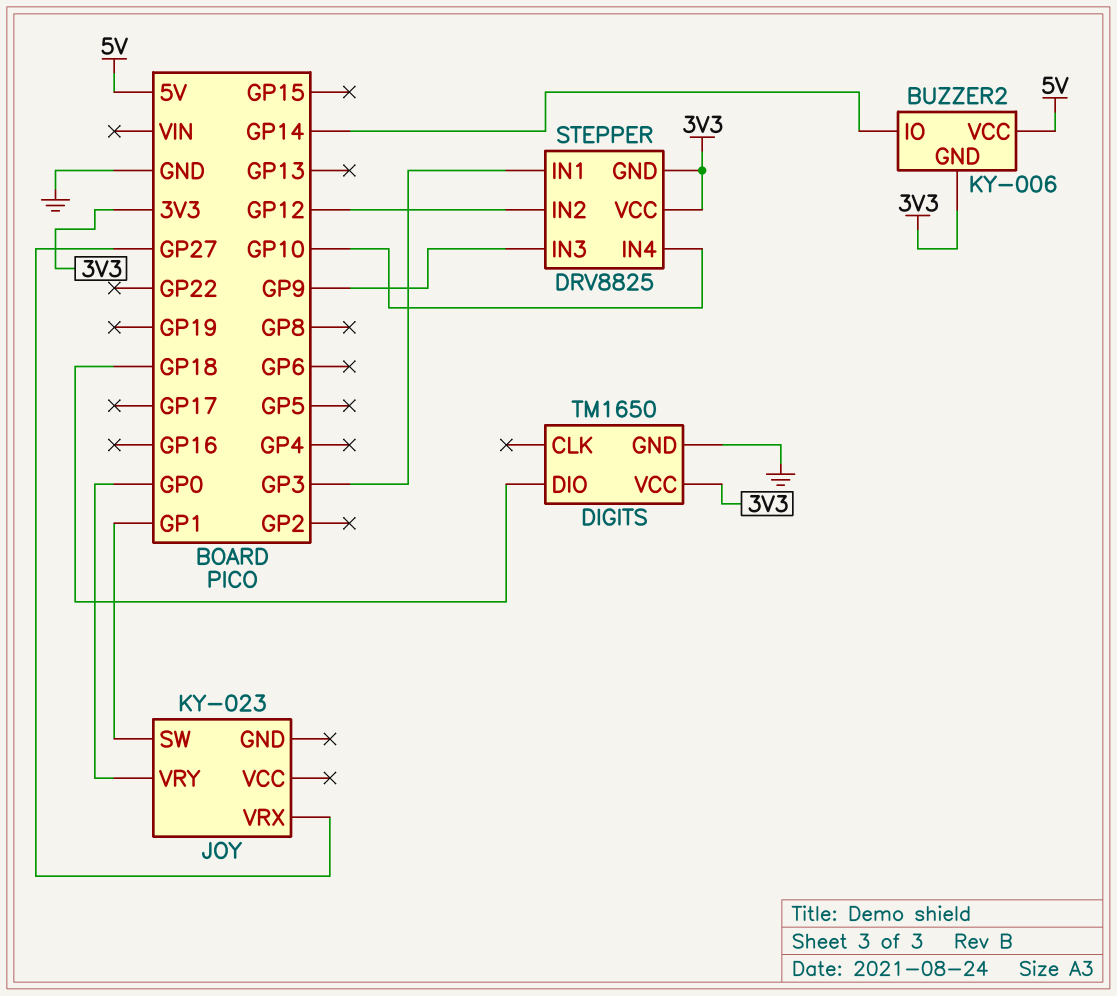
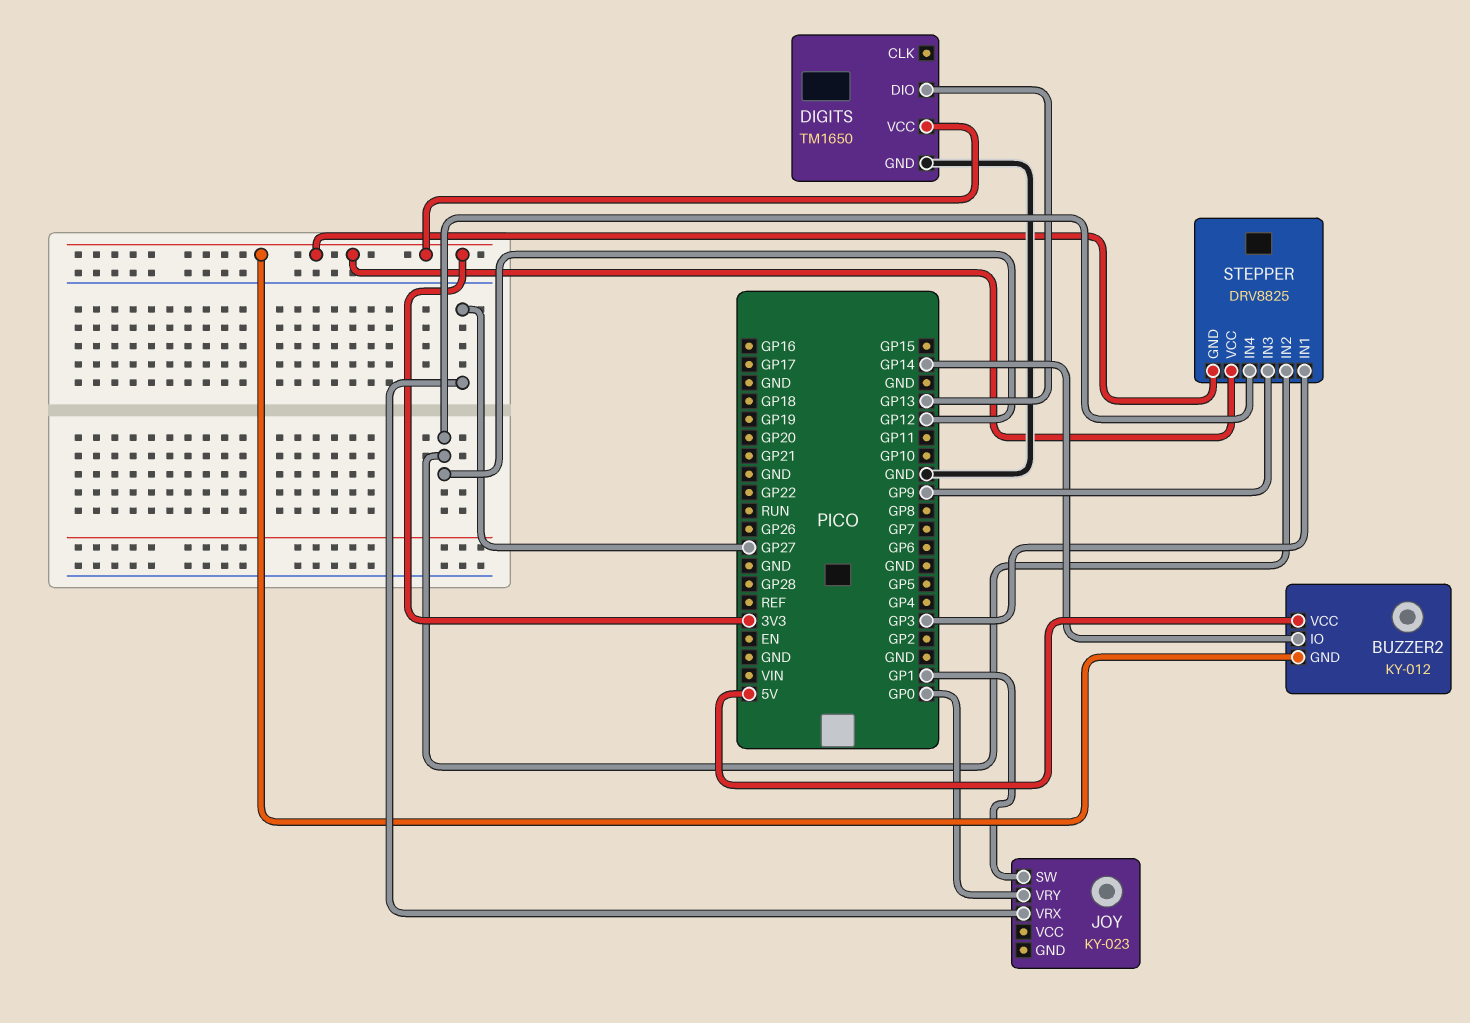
BUZZER2: KY-006 -> KY-012
DIGITS pin DIO: GP18 -> GP13
STEPPER pin IN4: GP10 -> GP12

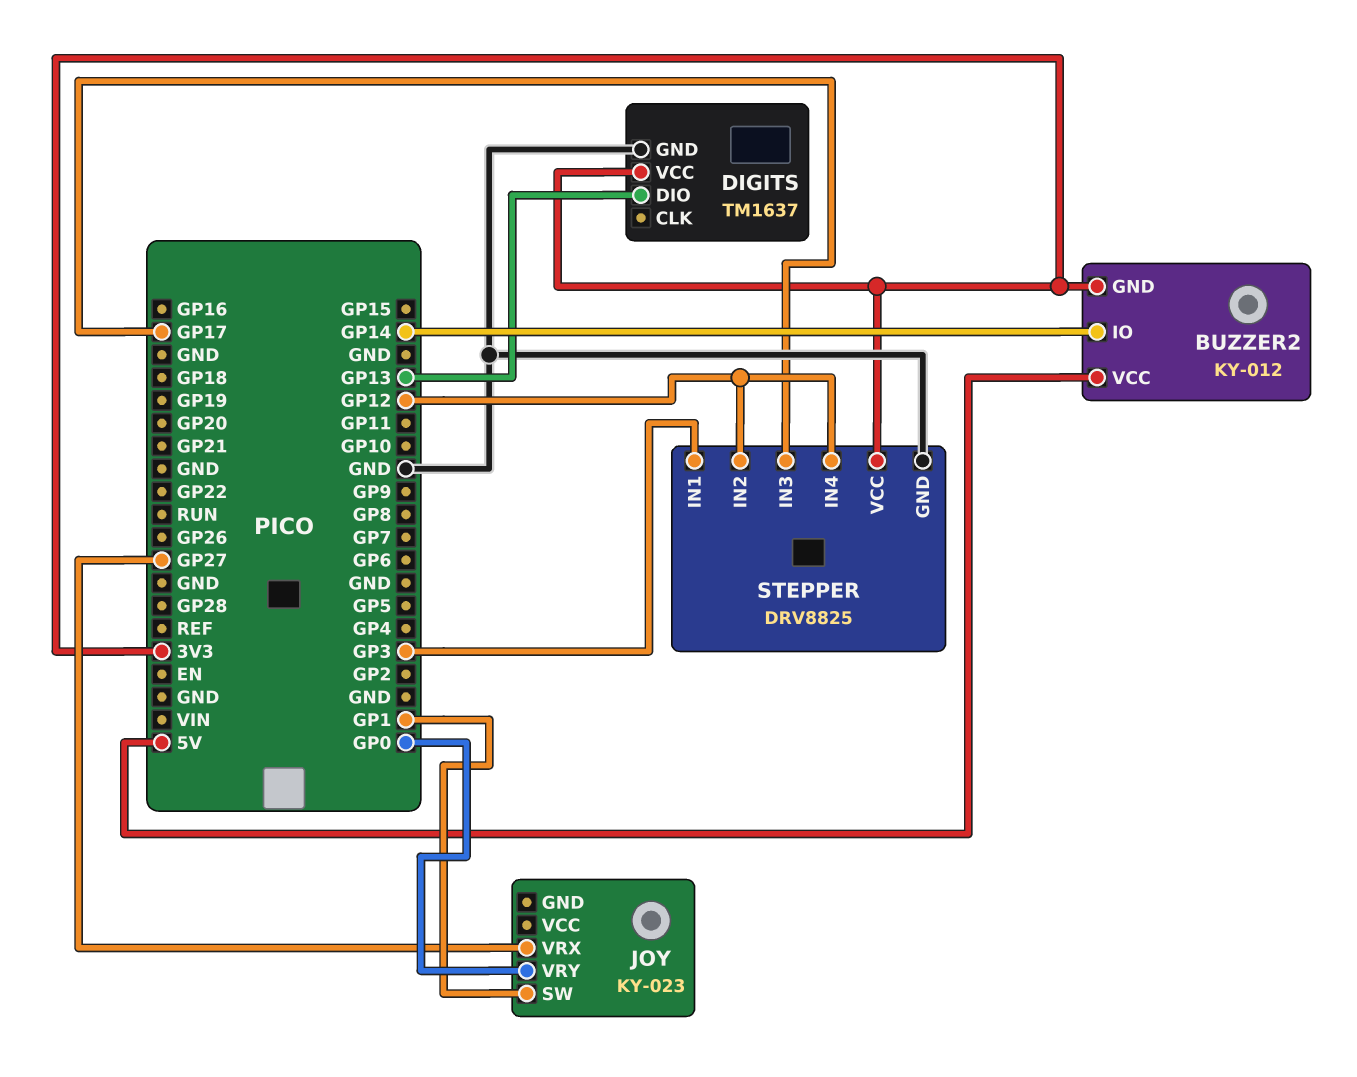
DIGITS: TM1650 -> TM1637
STEPPER pin GND: 3V3 -> GND
STEPPER pin IN3: GP9 -> GP17

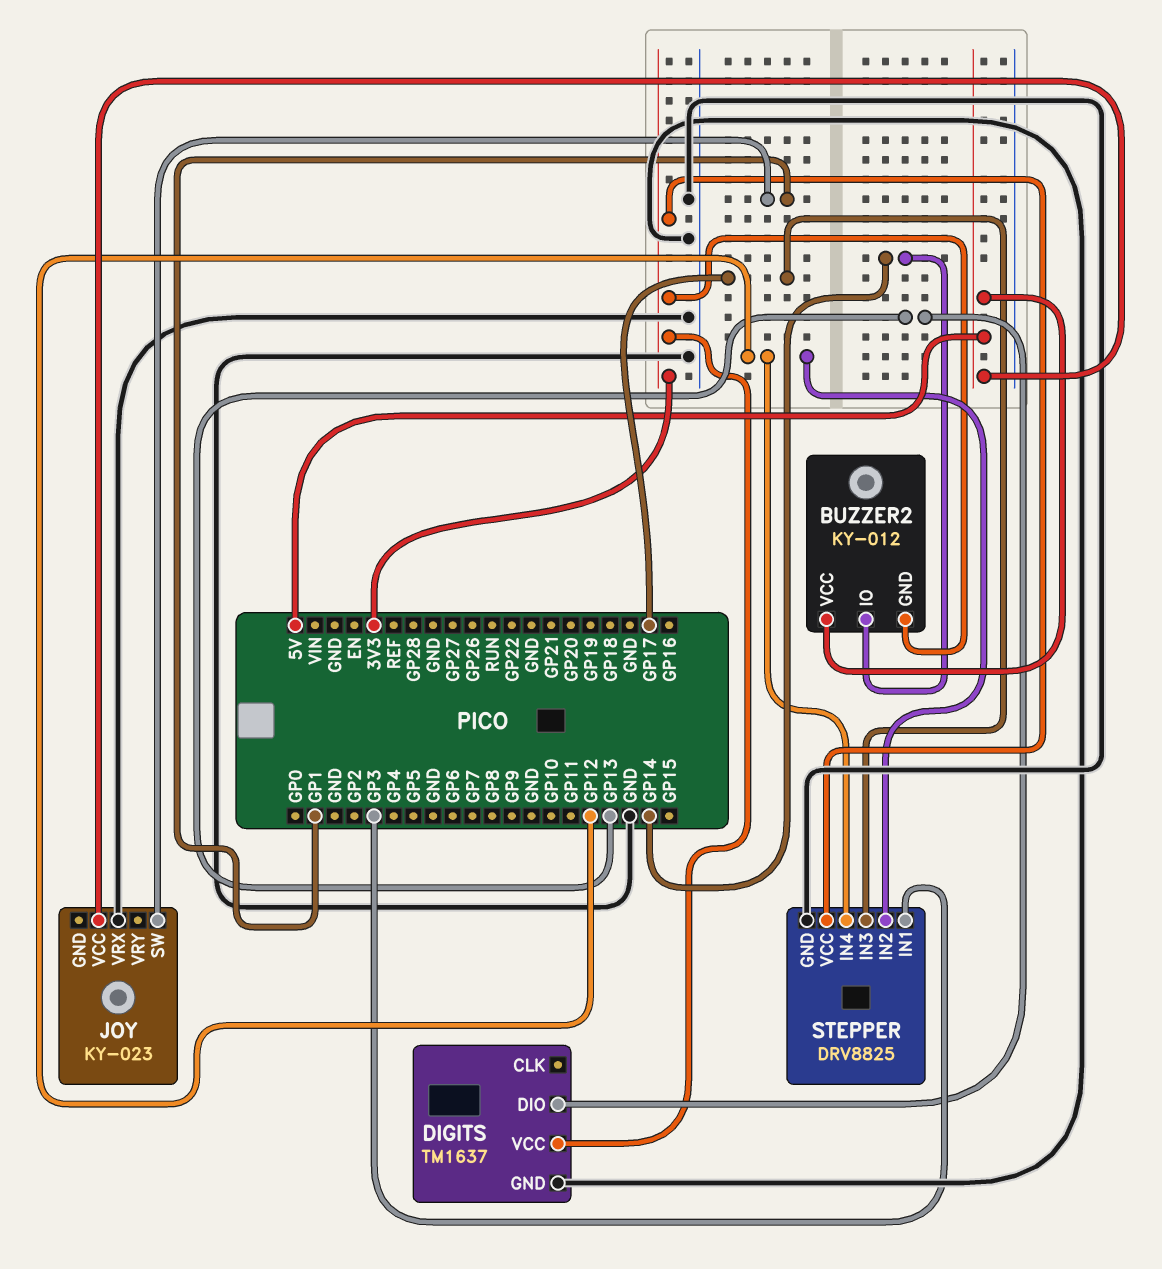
JOY pin VCC: none -> 5V
JOY pin VRX: GP27 -> GND
JOY pin VRY: GP0 -> none

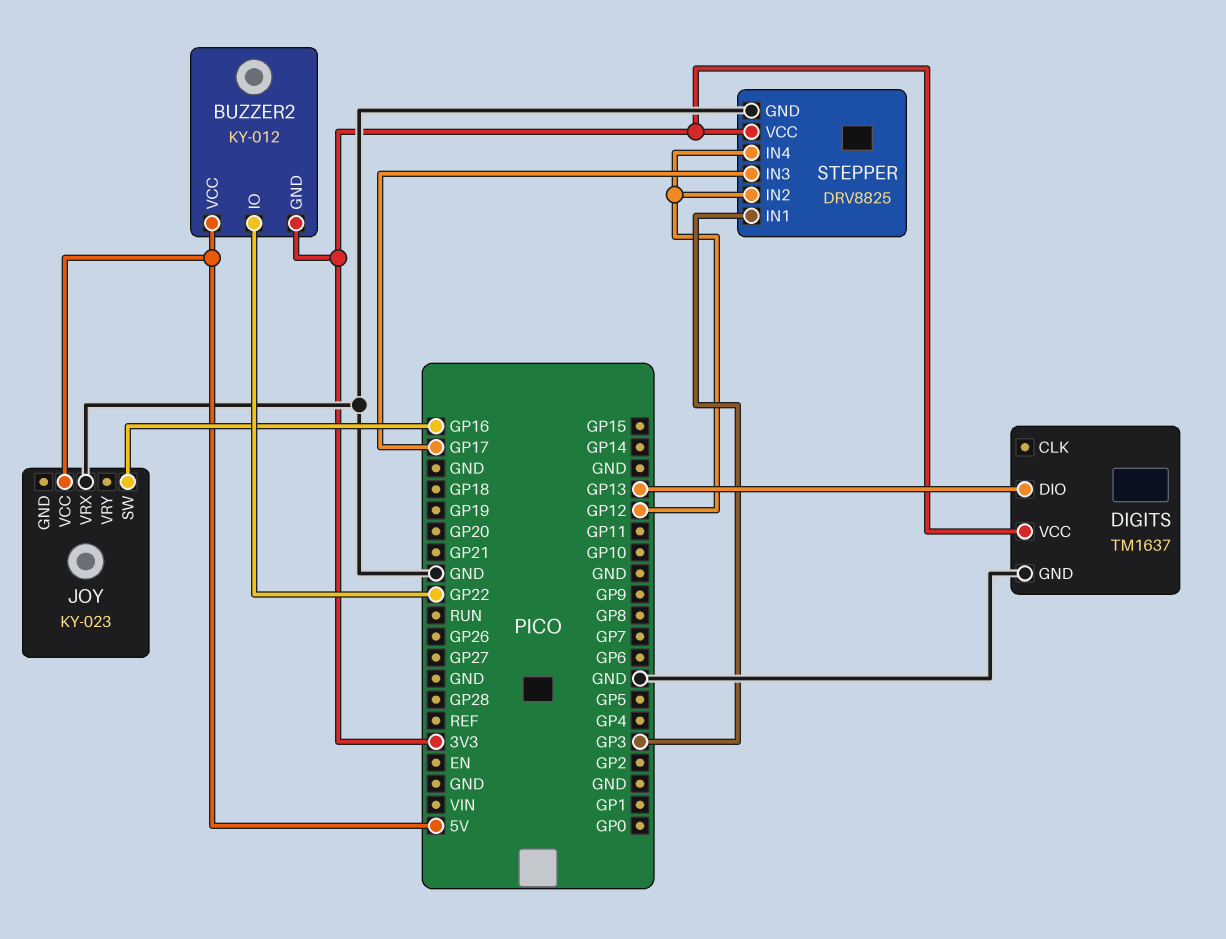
BUZZER2 pin IO: GP14 -> GP22
JOY pin SW: GP1 -> GP16

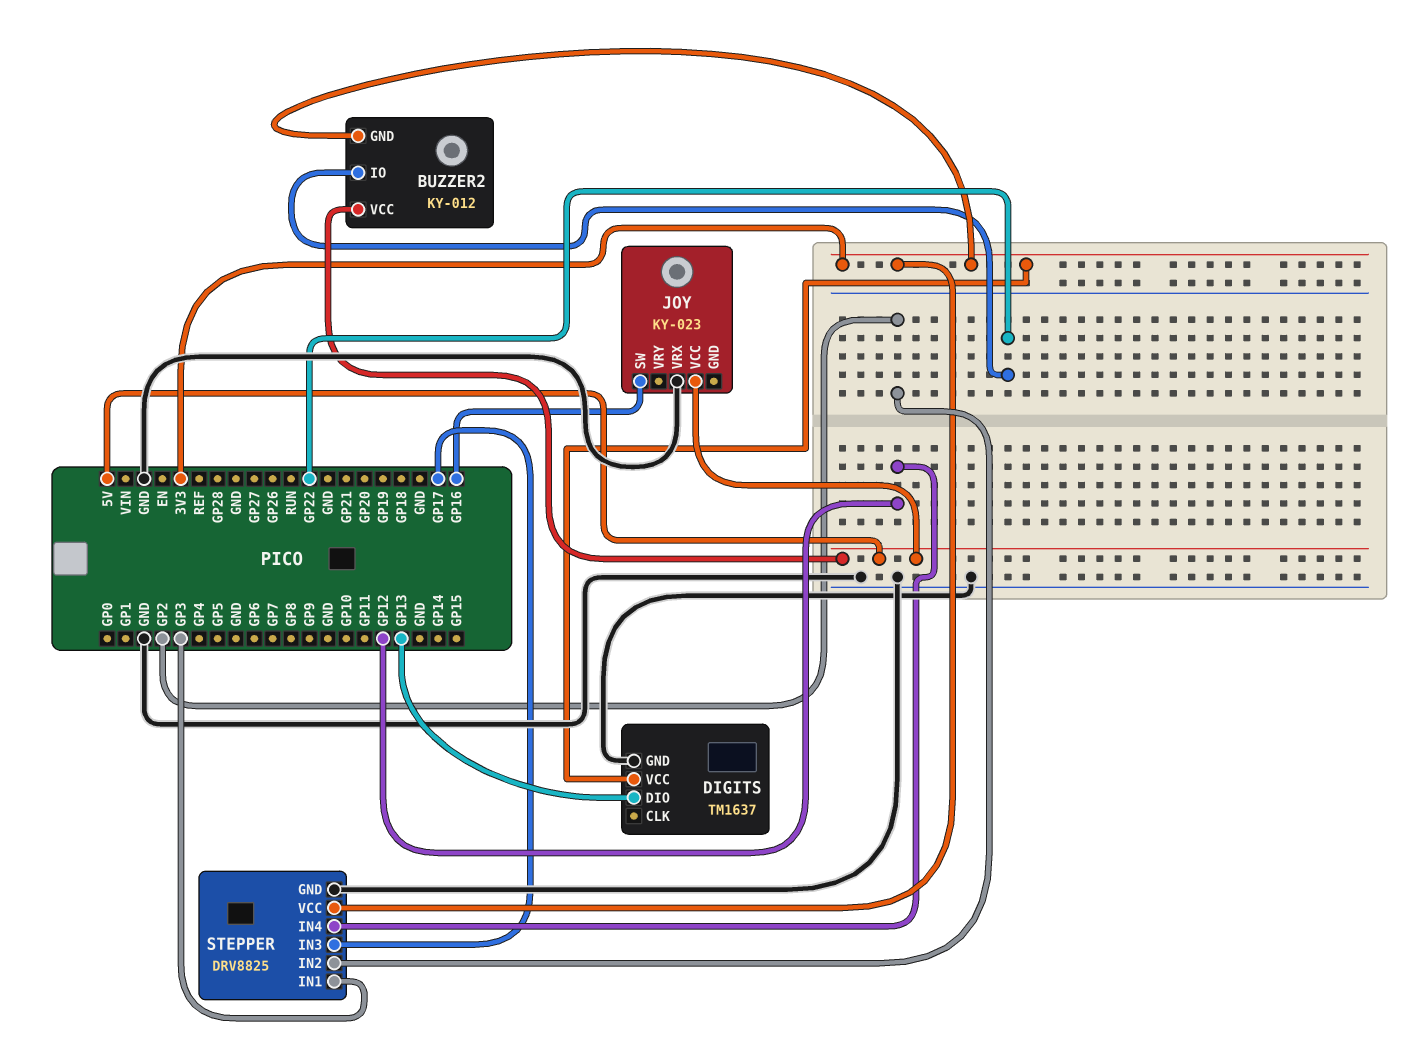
STEPPER pin IN2: GP12 -> GP2

